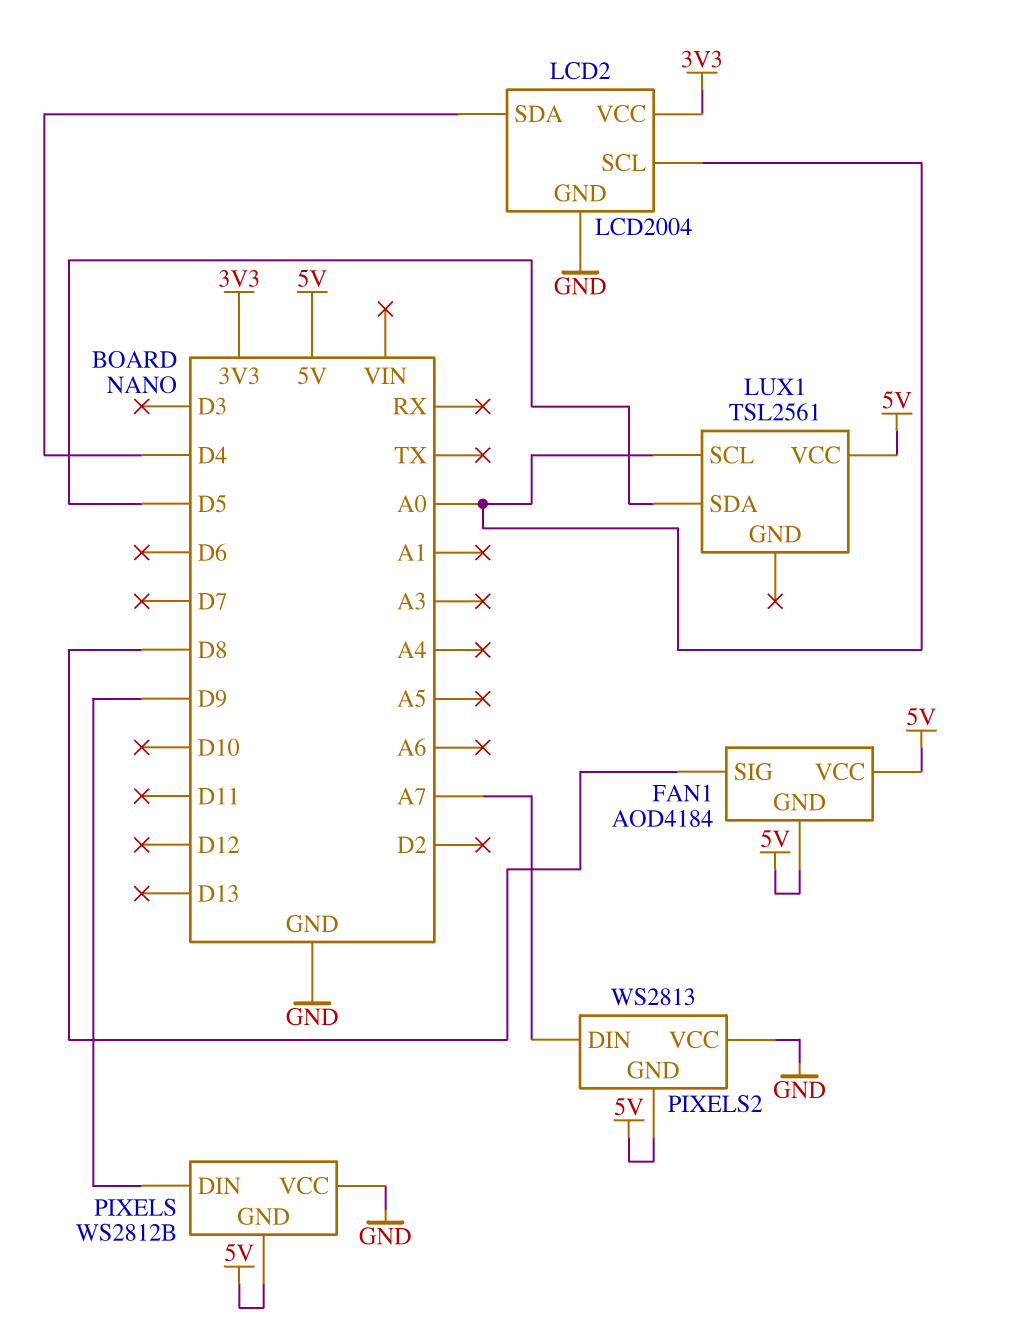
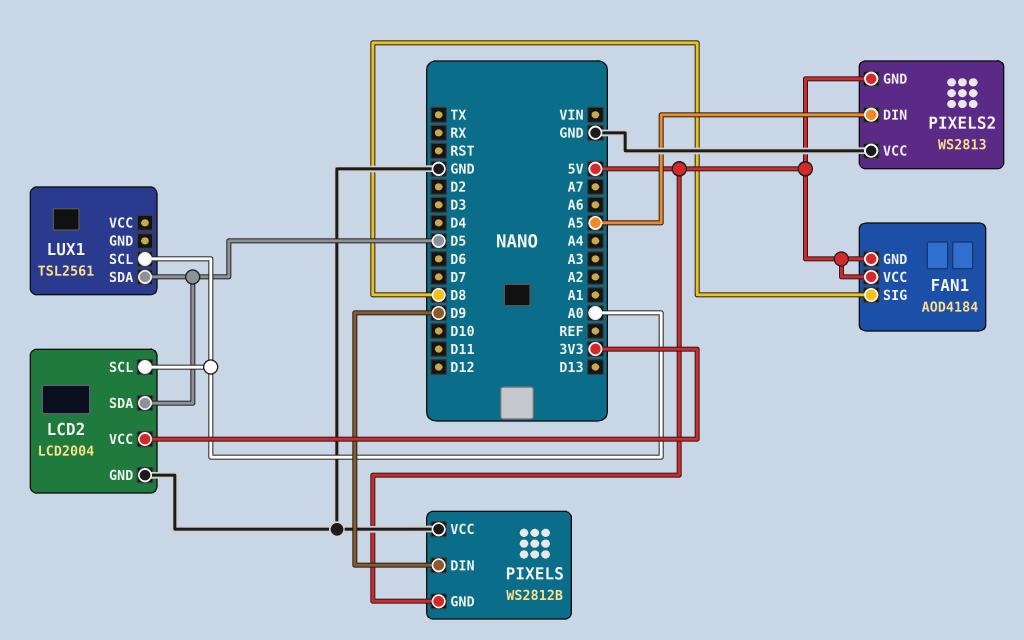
LCD2 pin SDA: D4 -> D5
LUX1 pin VCC: 5V -> none
PIXELS2 pin DIN: A7 -> A5

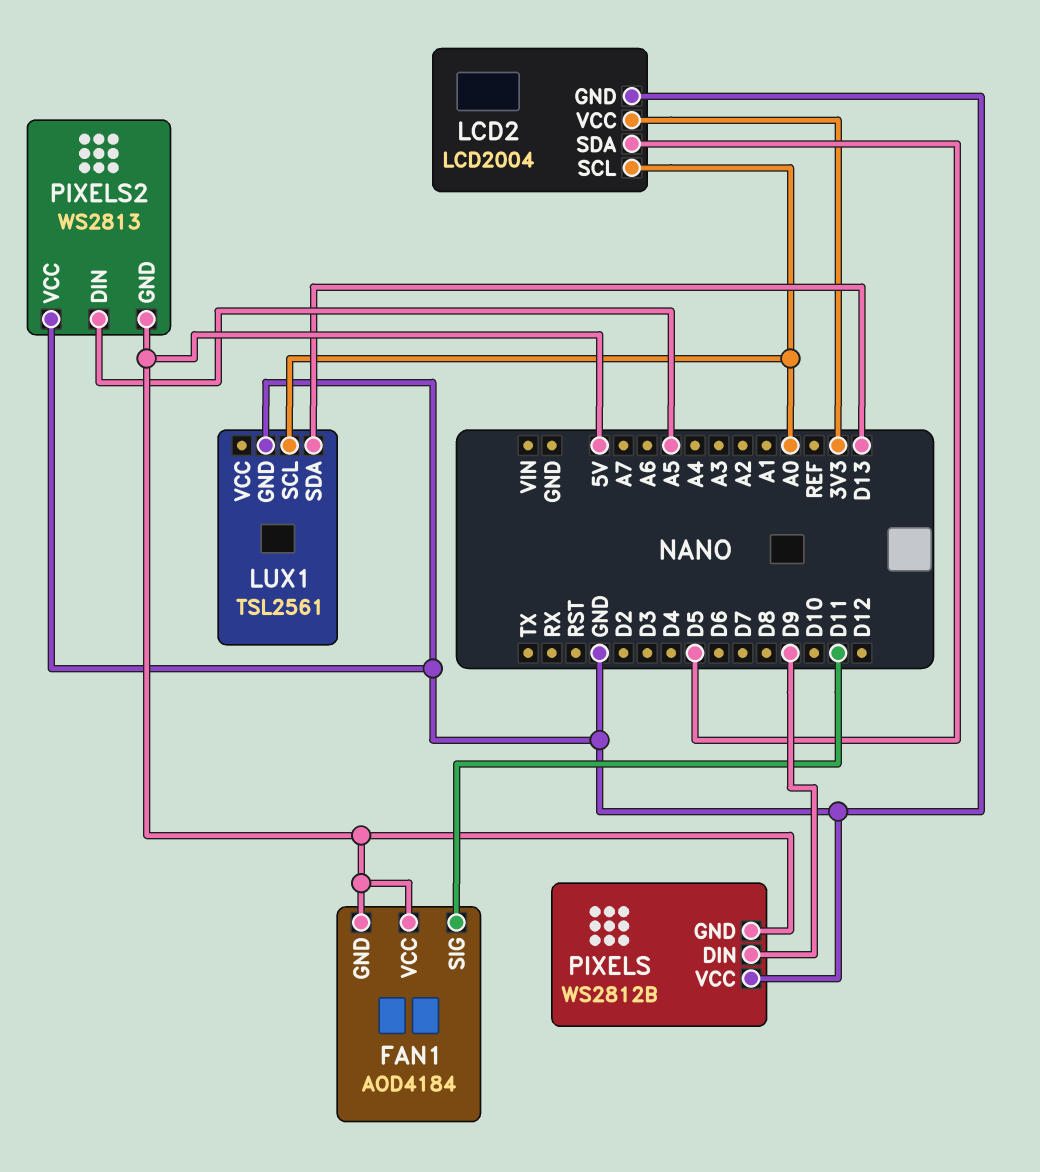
FAN1 pin SIG: D8 -> D11
LUX1 pin GND: none -> GND
LUX1 pin SDA: D5 -> D13

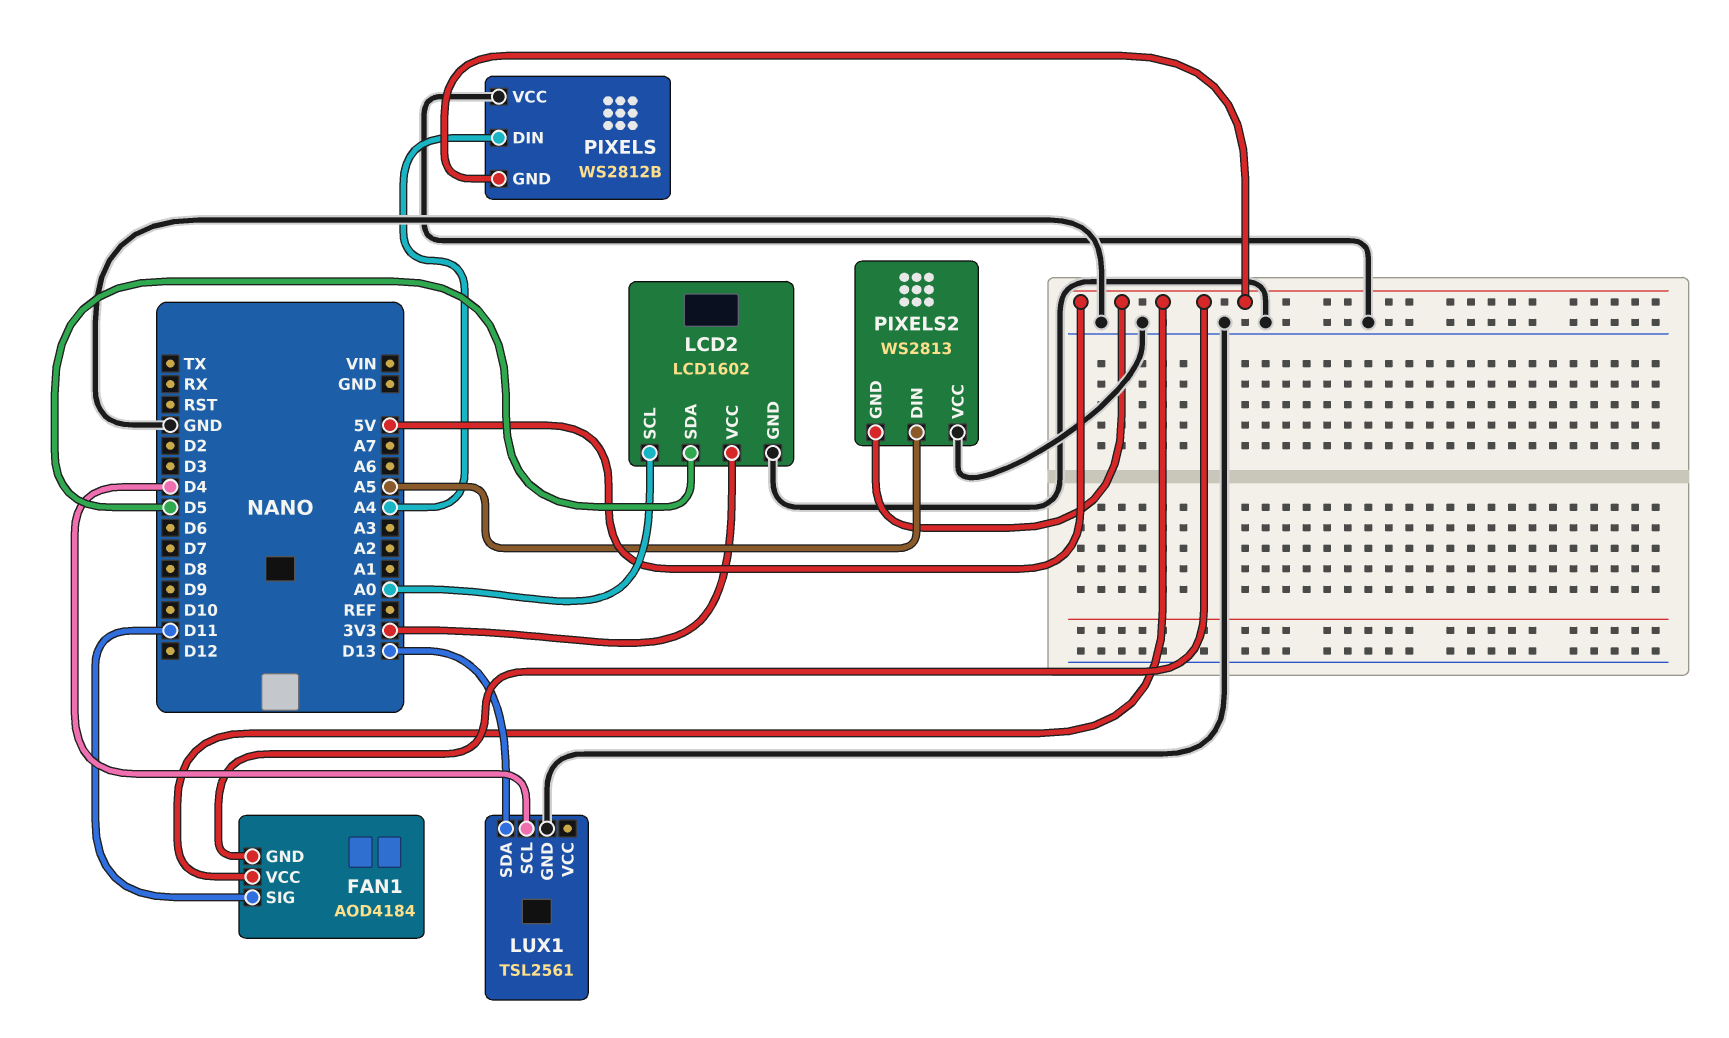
LCD2: LCD2004 -> LCD1602
LUX1 pin SCL: A0 -> D4
PIXELS pin DIN: D9 -> A4

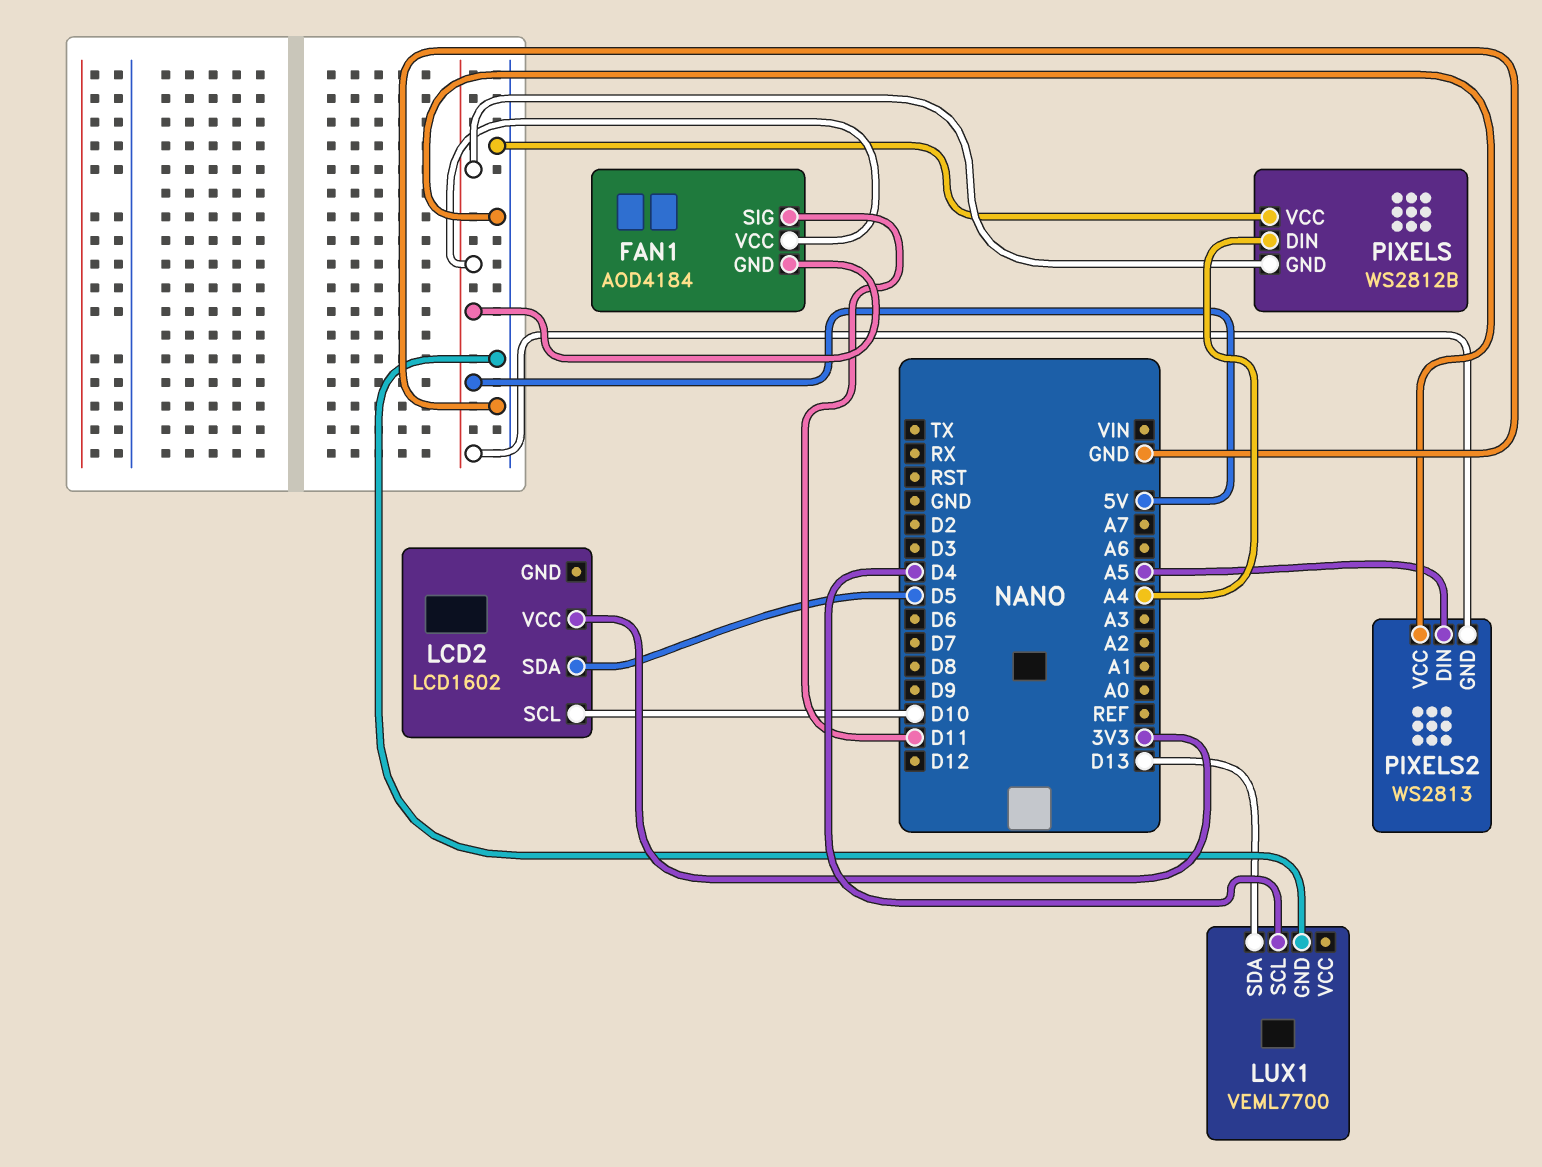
LCD2 pin GND: GND -> none
LCD2 pin SCL: A0 -> D10
LUX1: TSL2561 -> VEML7700

